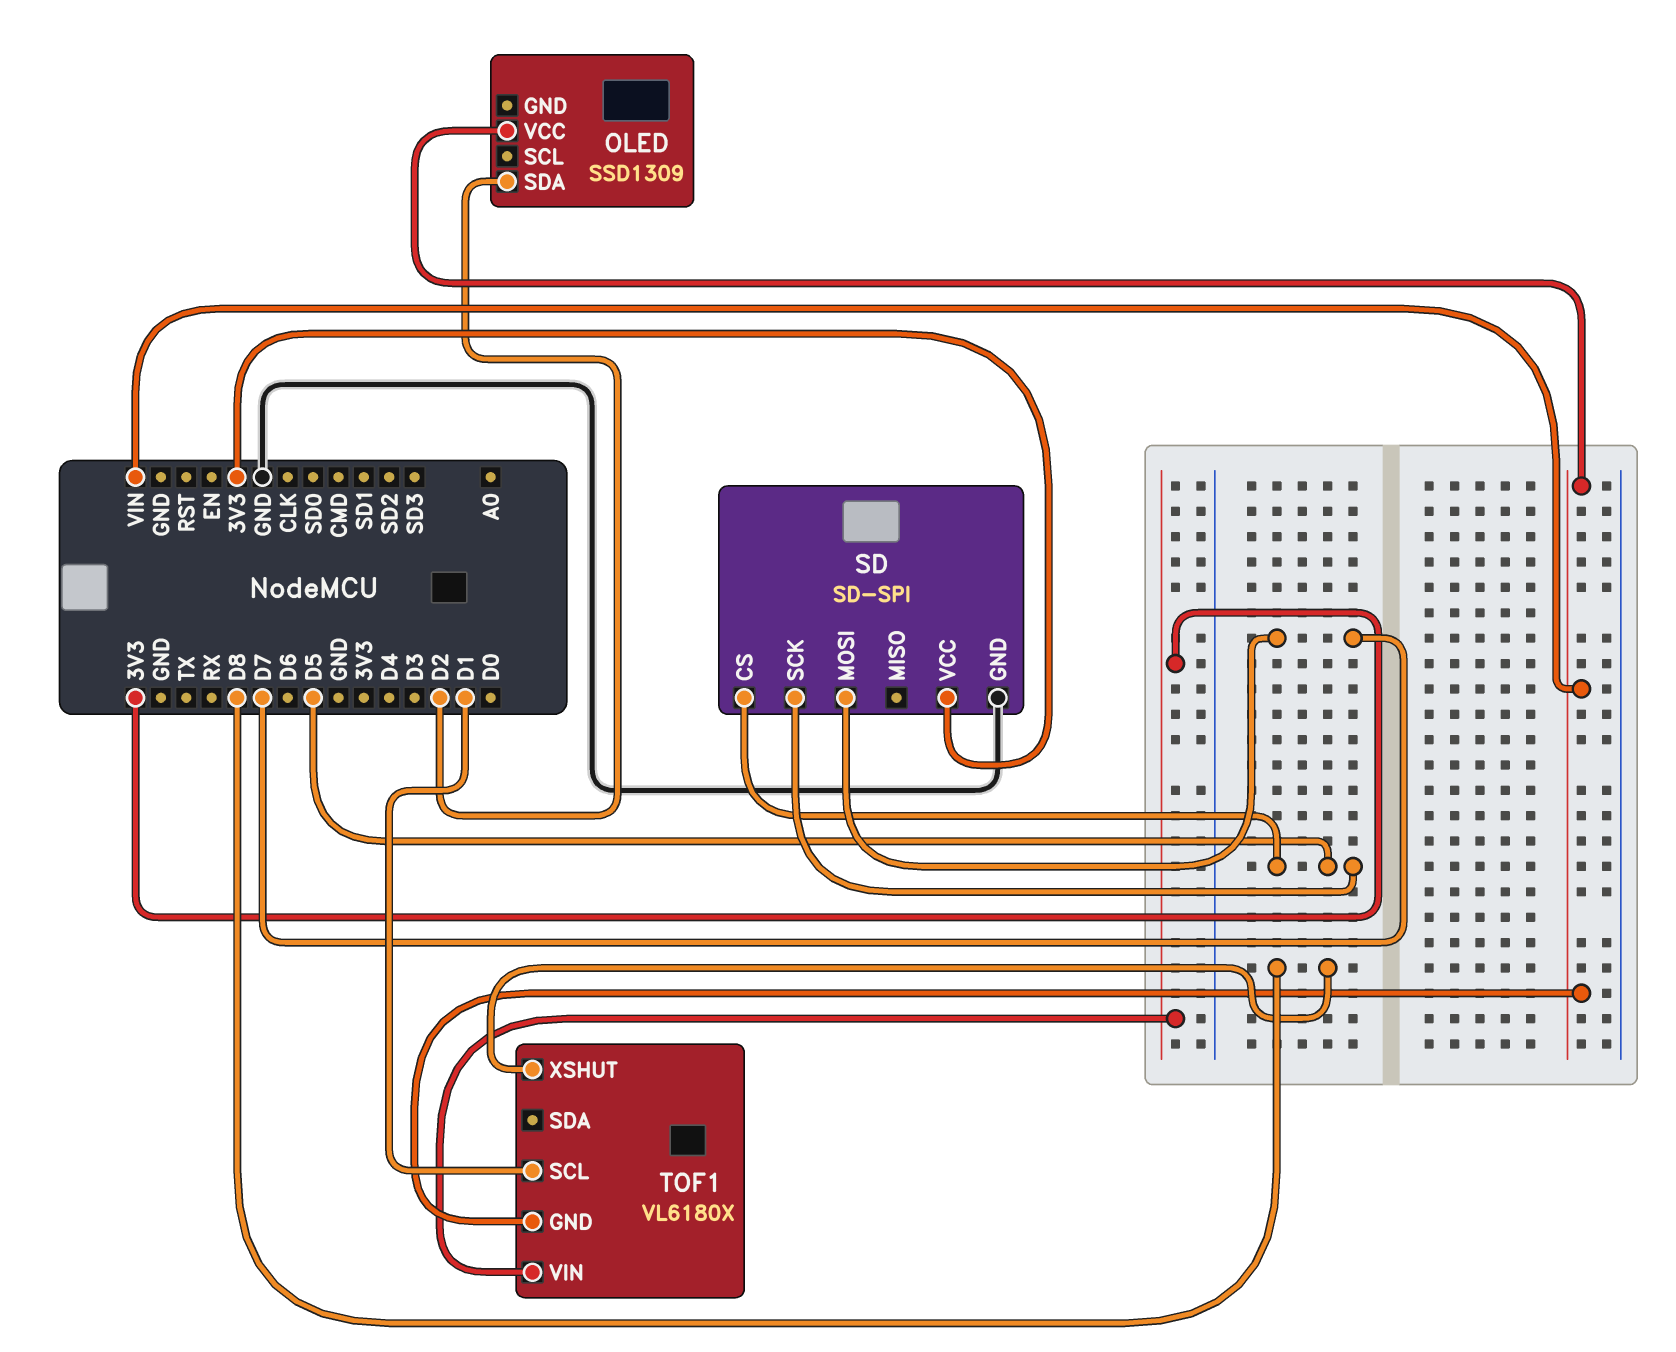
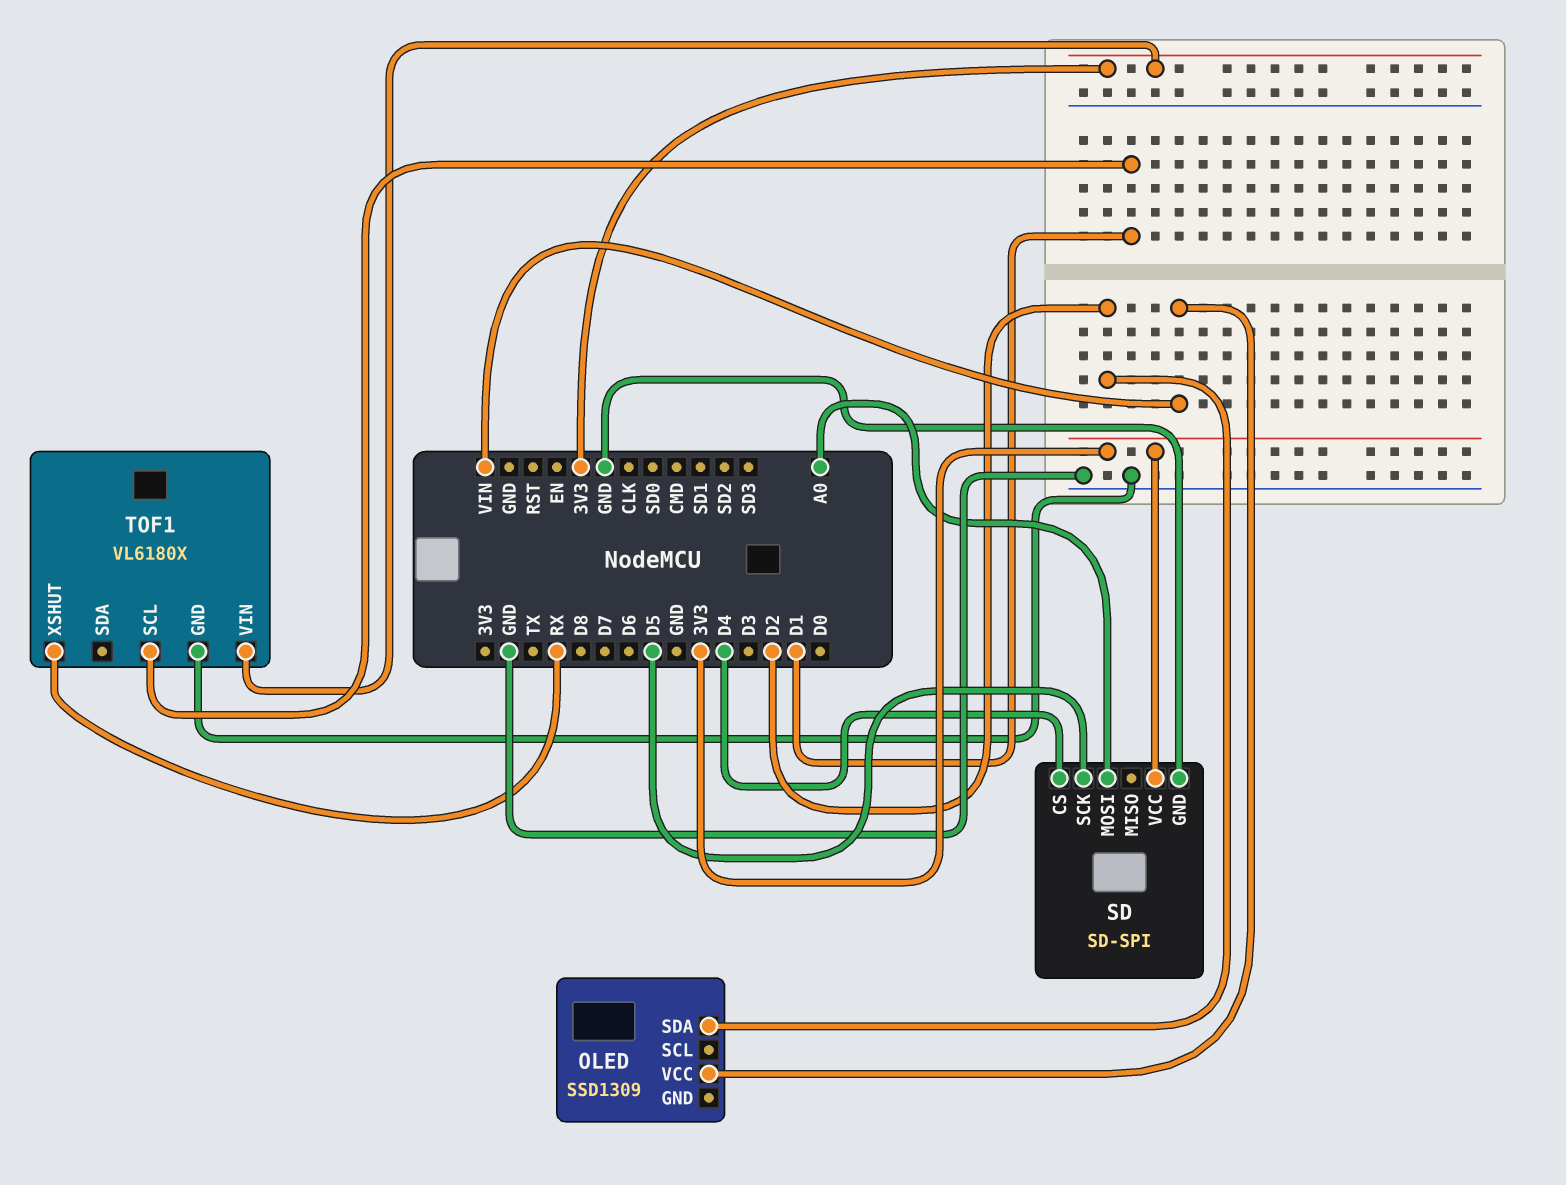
SD pin CS: D5 -> D4
SD pin MOSI: D7 -> A0
TOF1 pin GND: VIN -> GND
TOF1 pin XSHUT: D8 -> RX

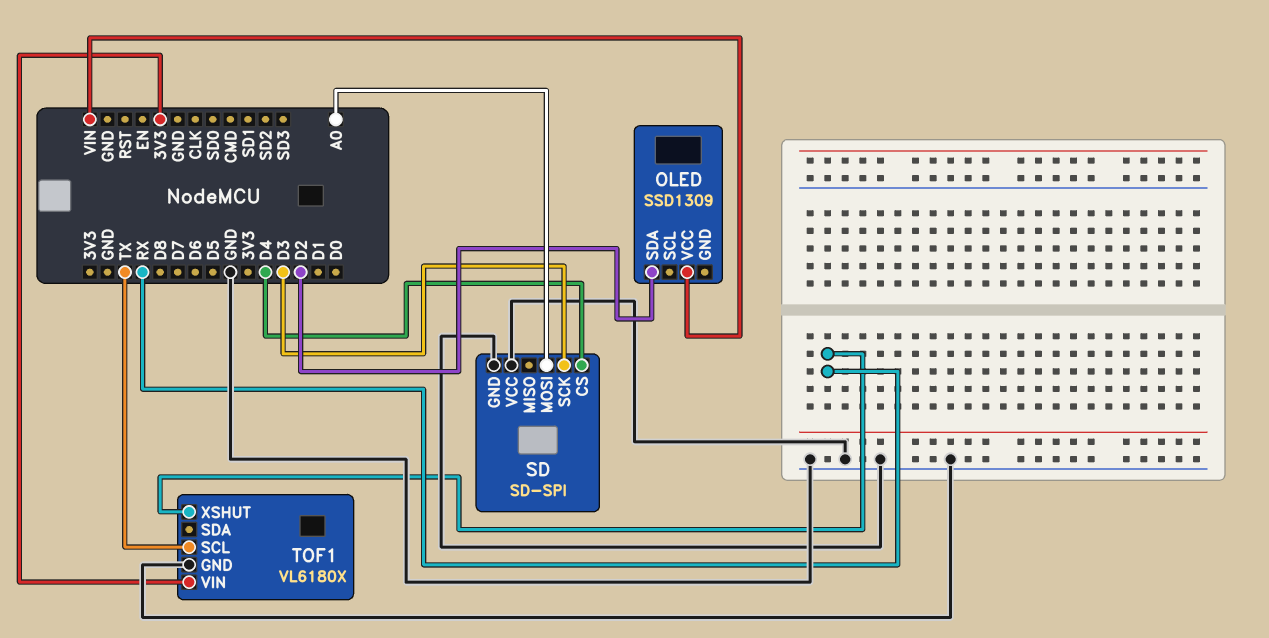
SD pin SCK: D5 -> D3
SD pin VCC: 3V3 -> GND
TOF1 pin SCL: D1 -> TX

